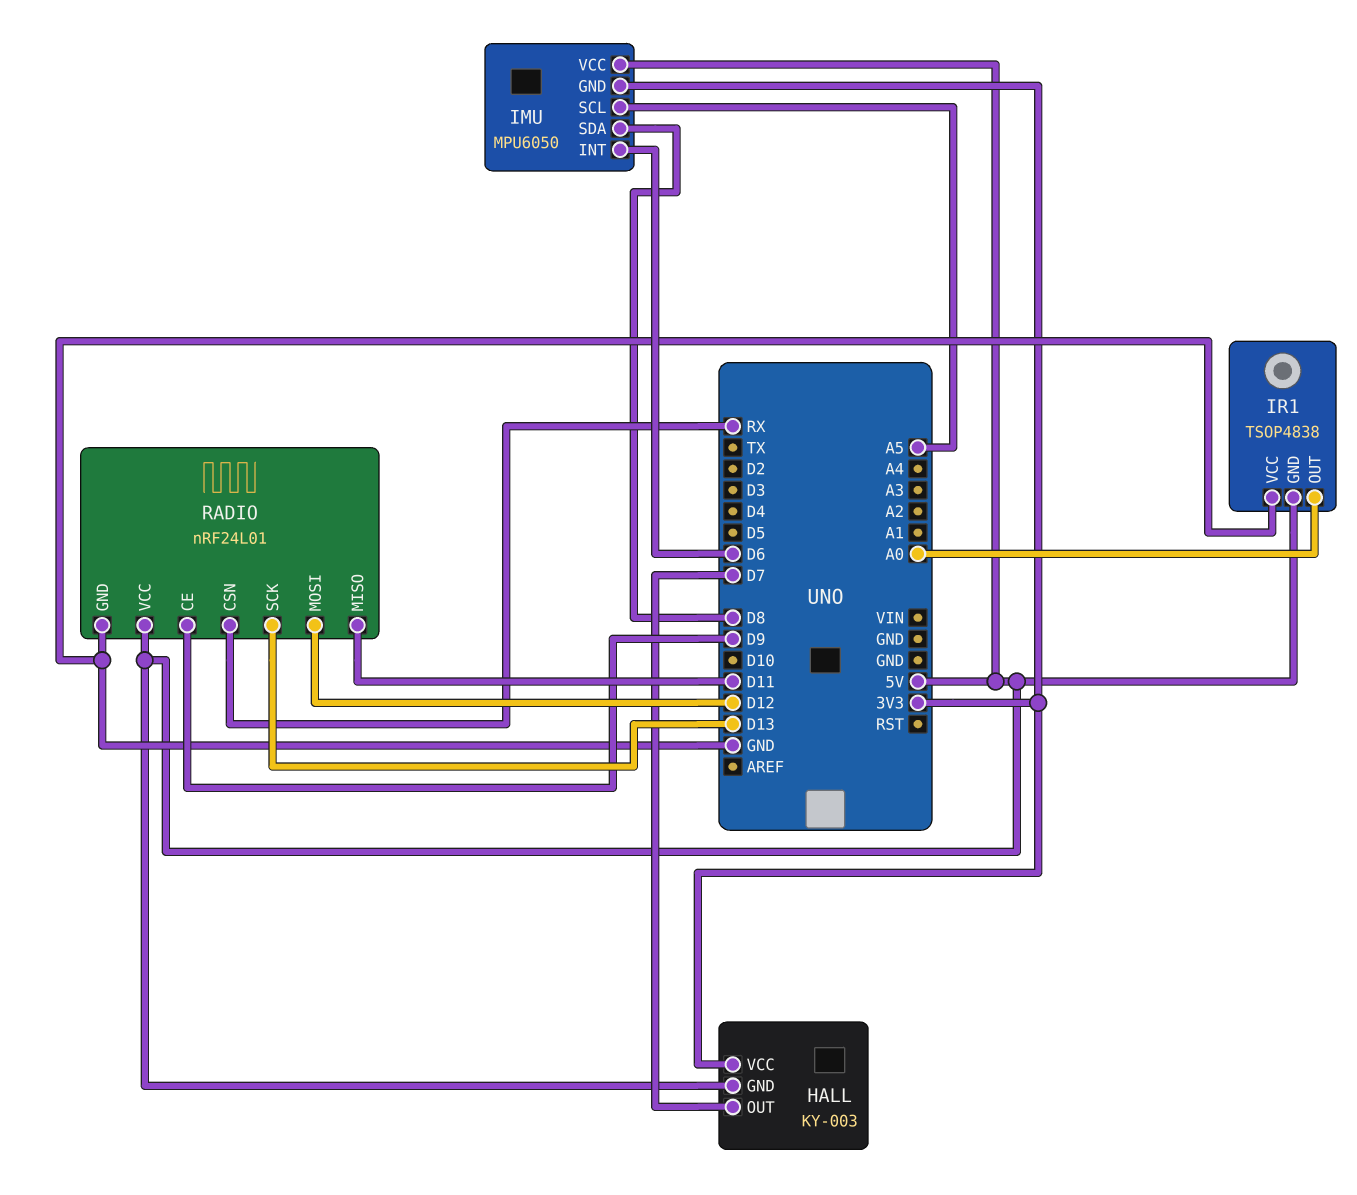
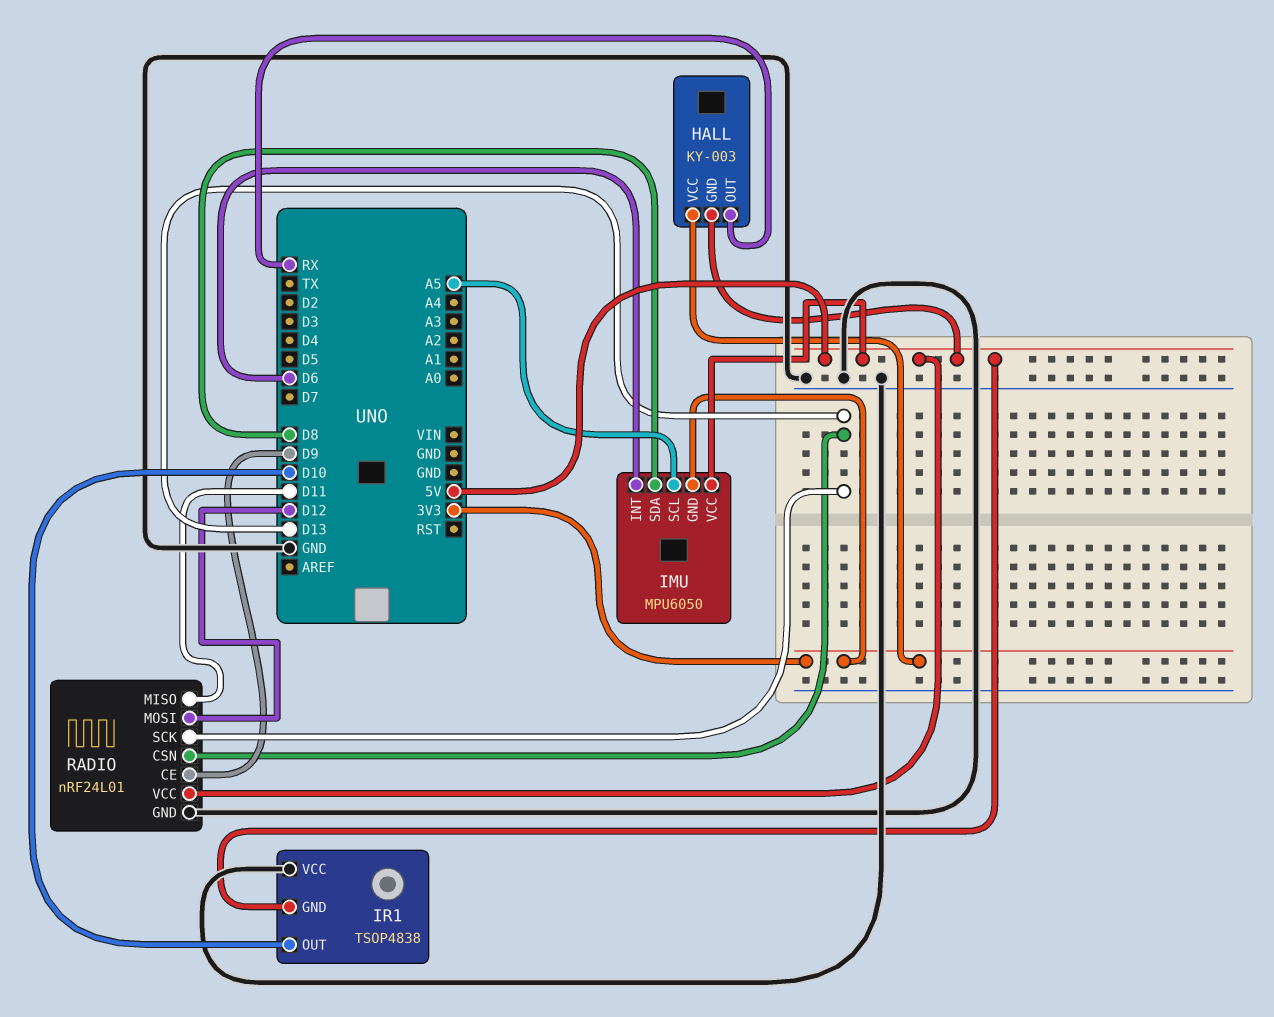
HALL pin OUT: D7 -> RX
IR1 pin OUT: A0 -> D10
RADIO pin CSN: RX -> D13

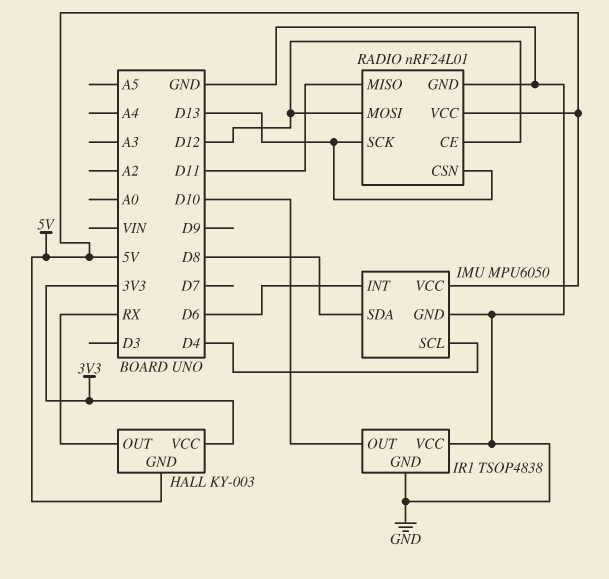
IMU pin GND: 3V3 -> GND
IMU pin SCL: A5 -> D4
IR1 pin GND: 5V -> GND
RADIO pin CE: D9 -> D12

